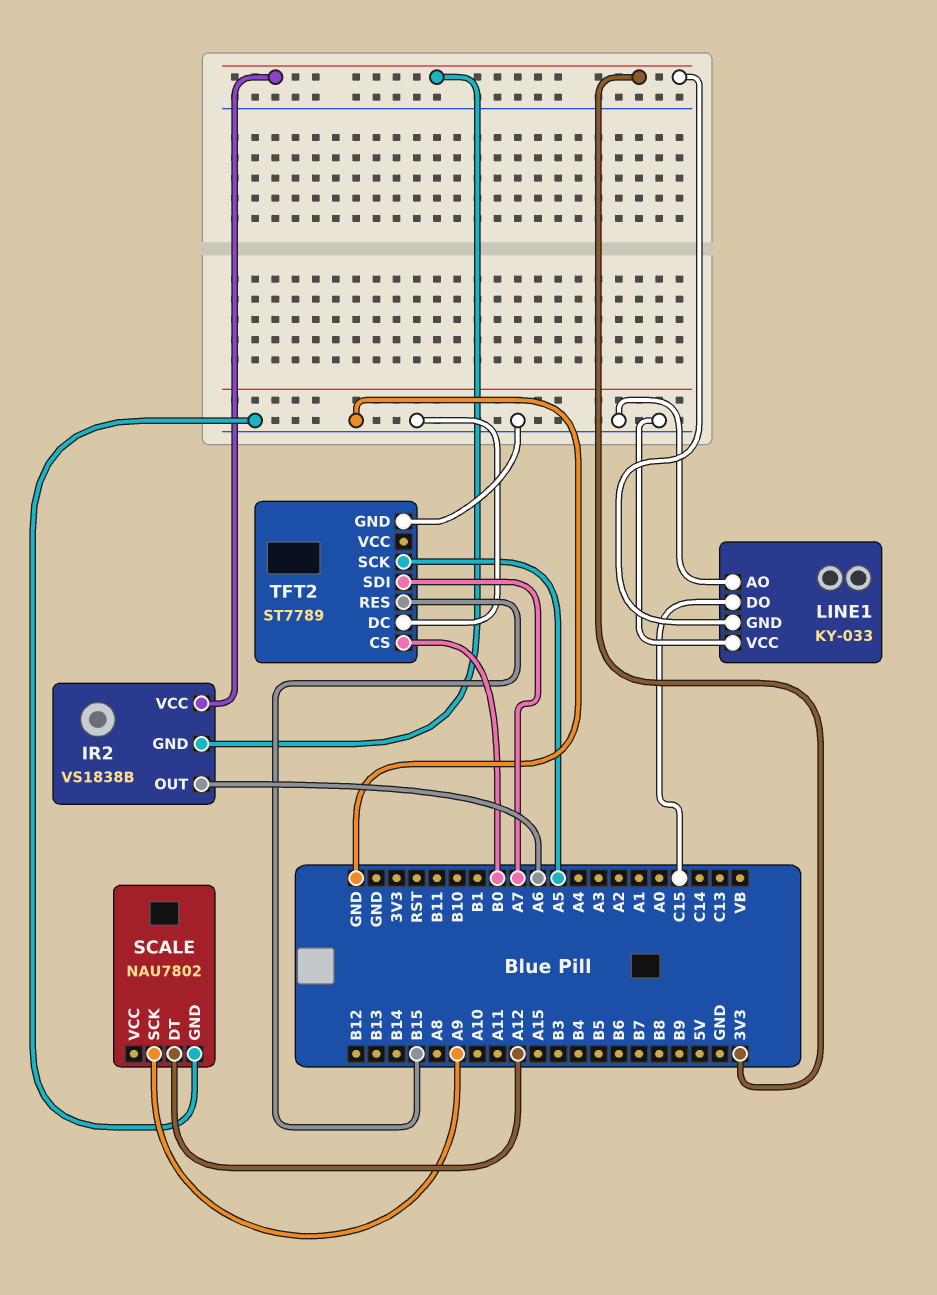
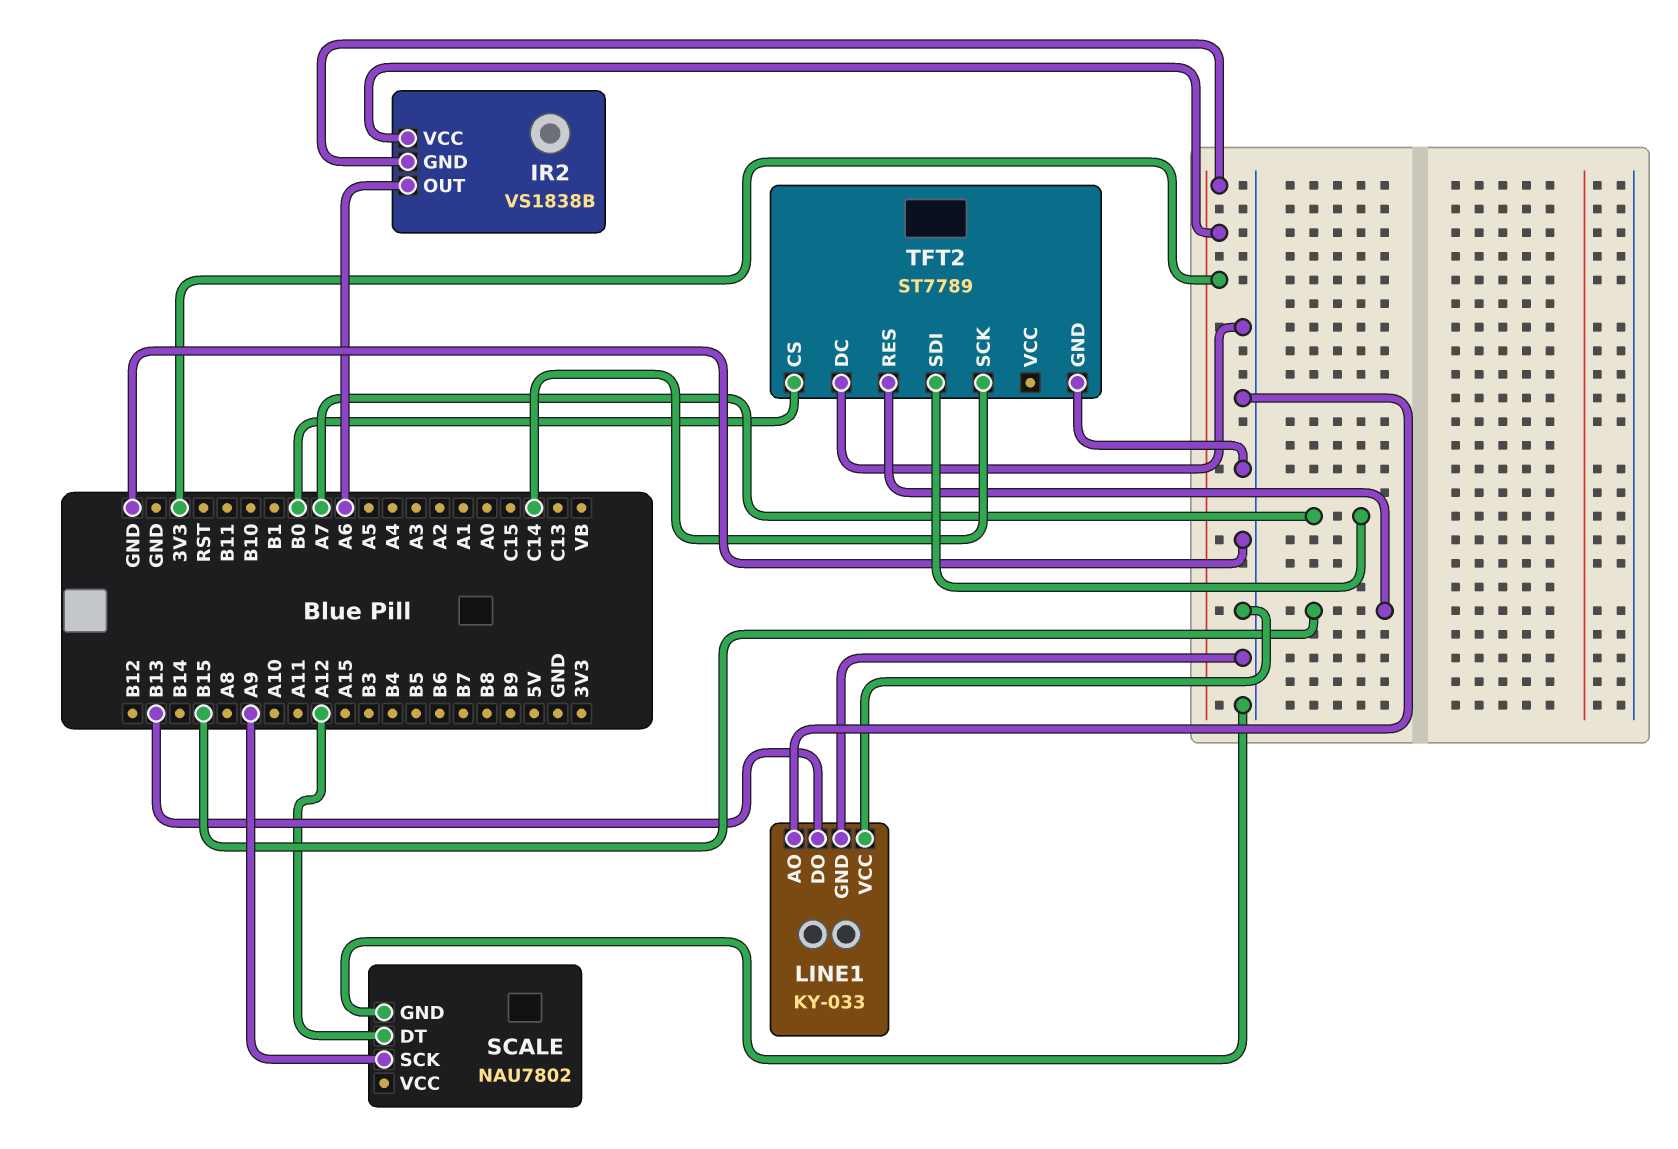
LINE1 pin DO: C15 -> B13
LINE1 pin GND: 3V3 -> GND
TFT2 pin SCK: A5 -> C14

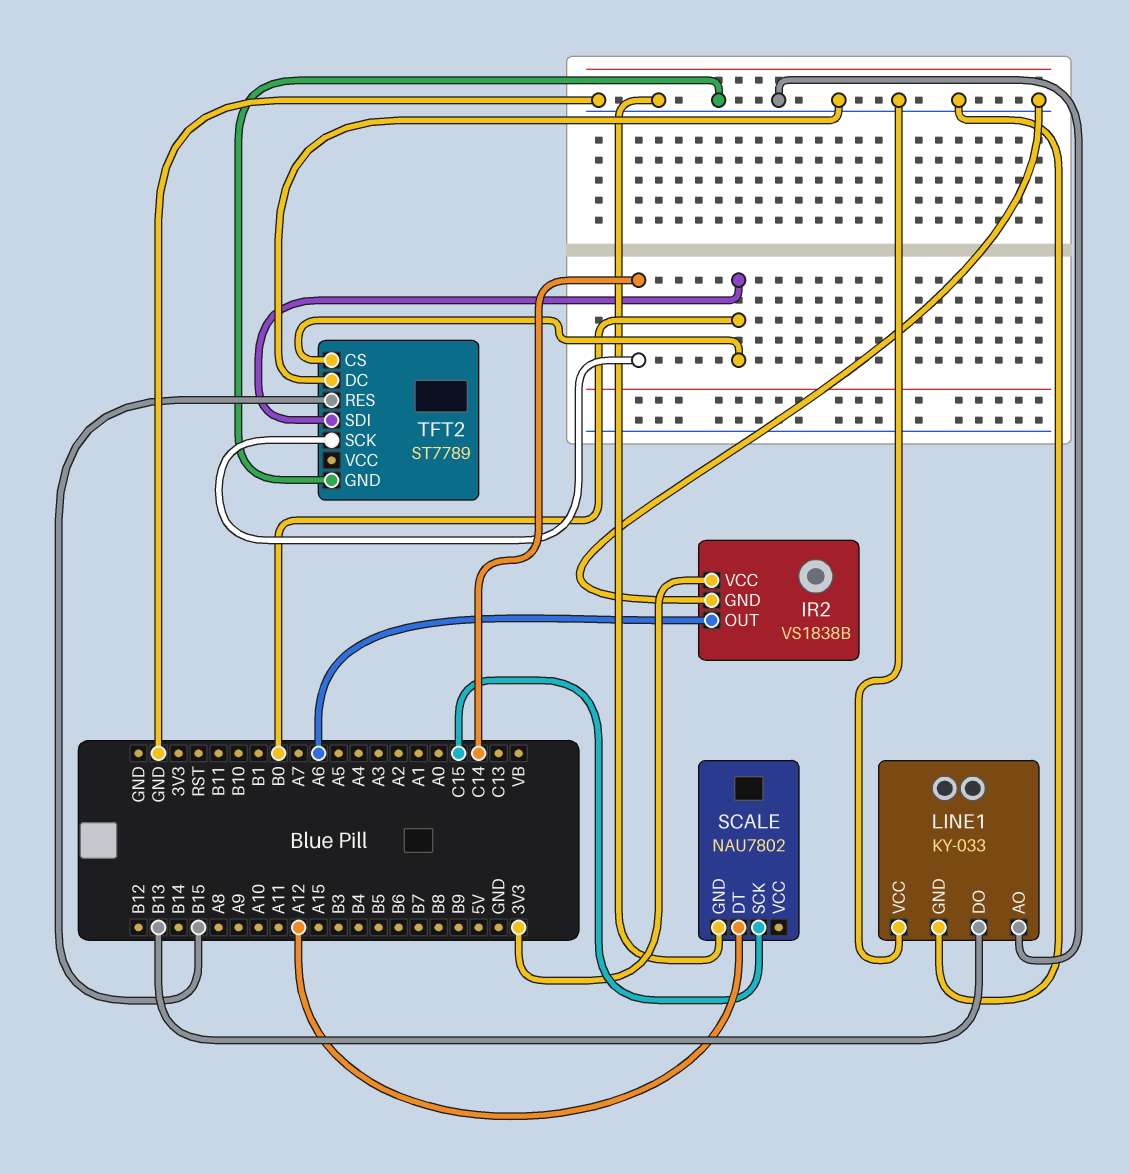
IR2 pin GND: 3V3 -> GND
SCALE pin SCK: A9 -> C15
TFT2 pin SDI: A7 -> B0

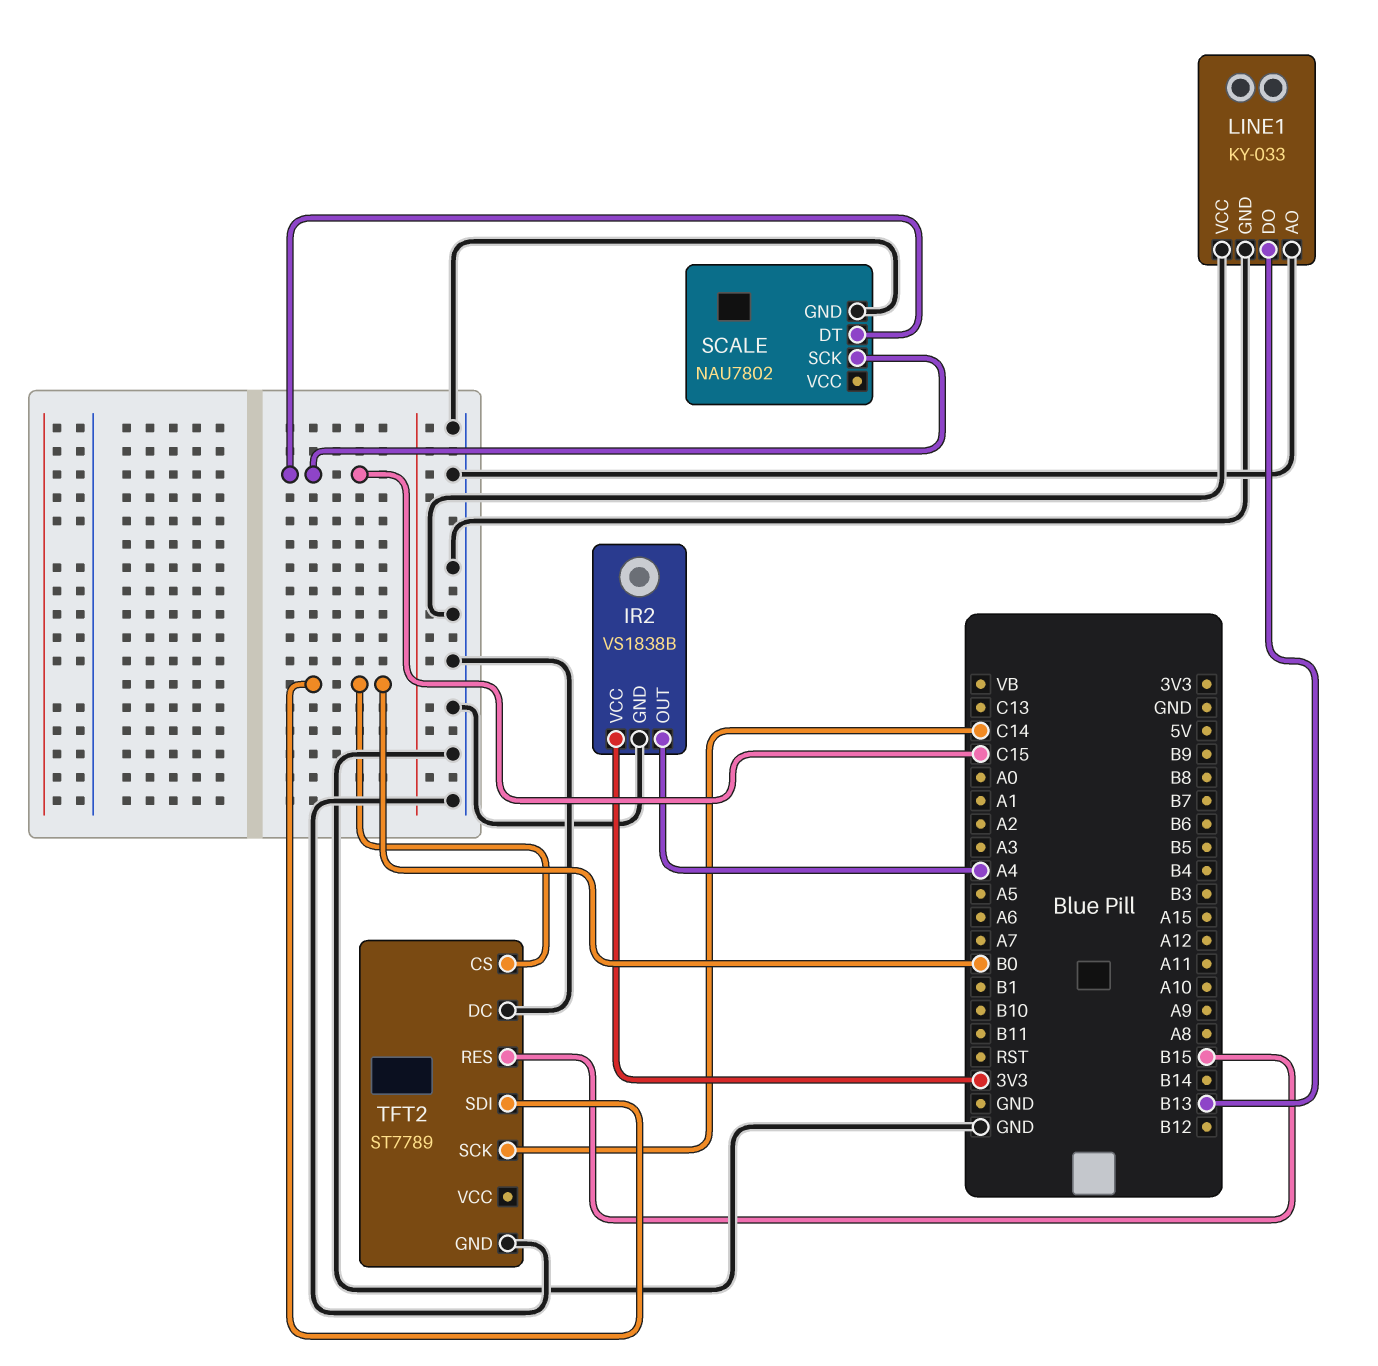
IR2 pin OUT: A6 -> A4
SCALE pin DT: A12 -> C15

